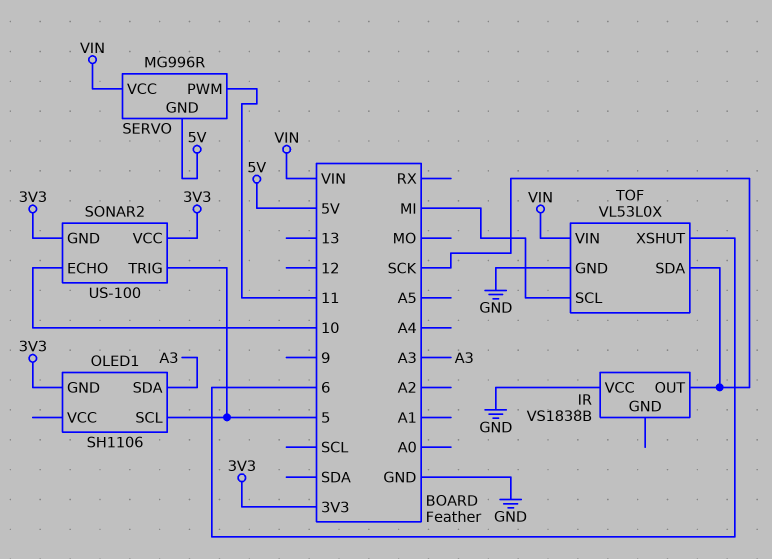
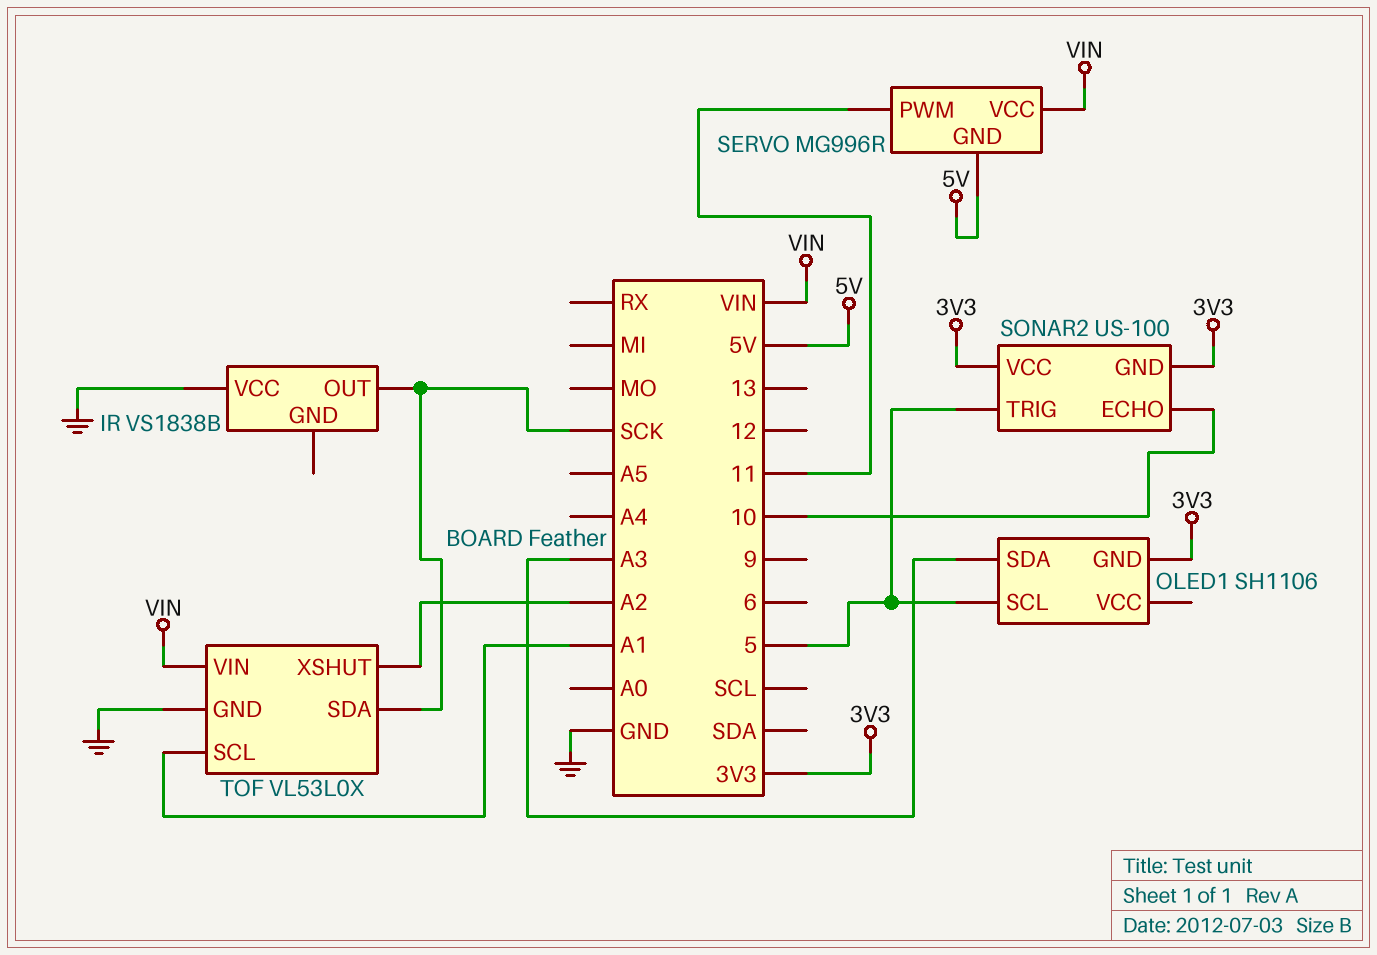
TOF pin SCL: MI -> A1
TOF pin XSHUT: 6 -> A2

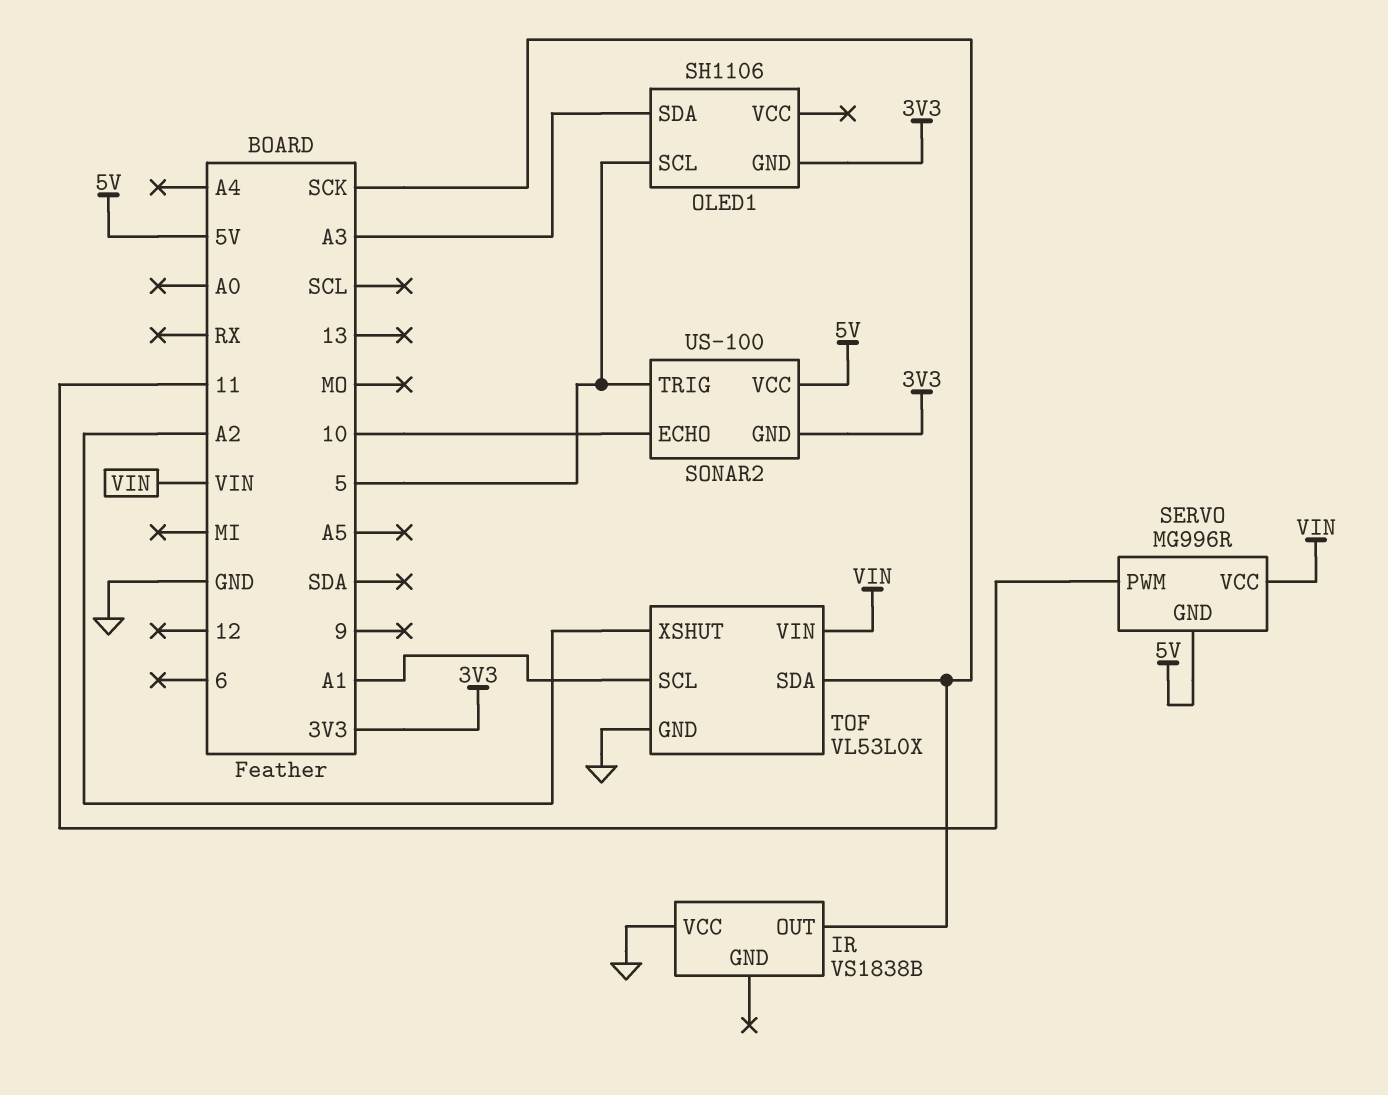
SONAR2 pin VCC: 3V3 -> 5V

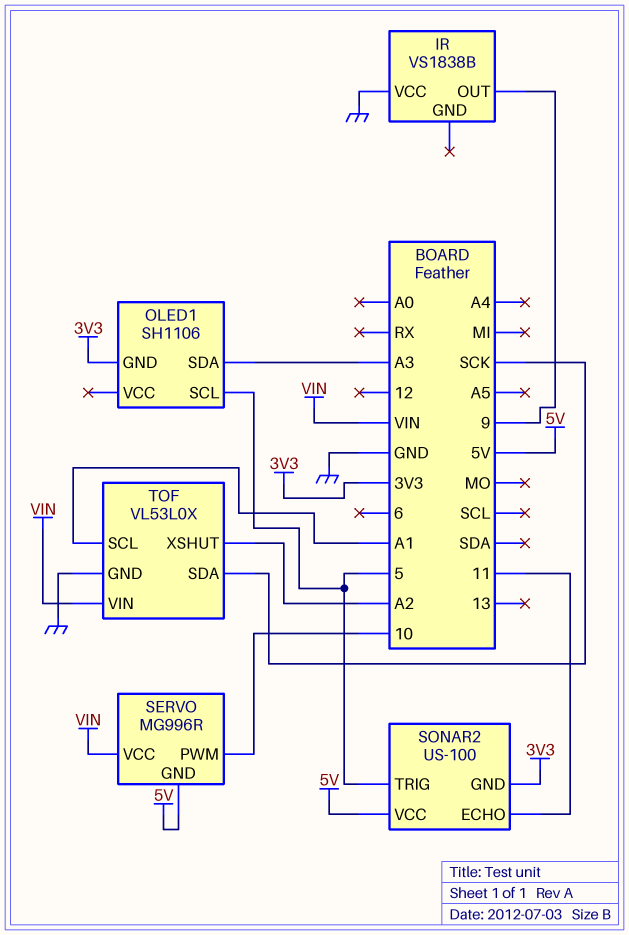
IR pin OUT: SCK -> 9
SERVO pin PWM: 11 -> 10
SONAR2 pin ECHO: 10 -> 11

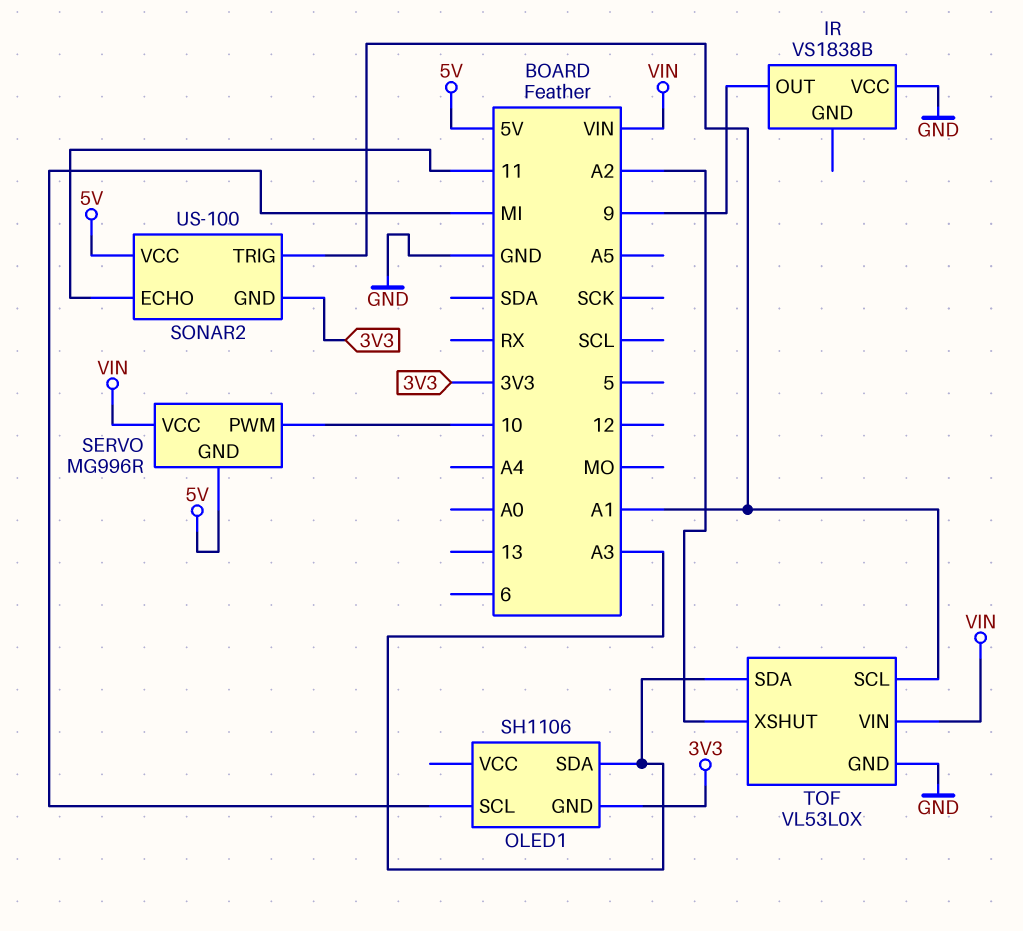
OLED1 pin SCL: 5 -> MI
SONAR2 pin TRIG: 5 -> A1
TOF pin SDA: SCK -> A3

